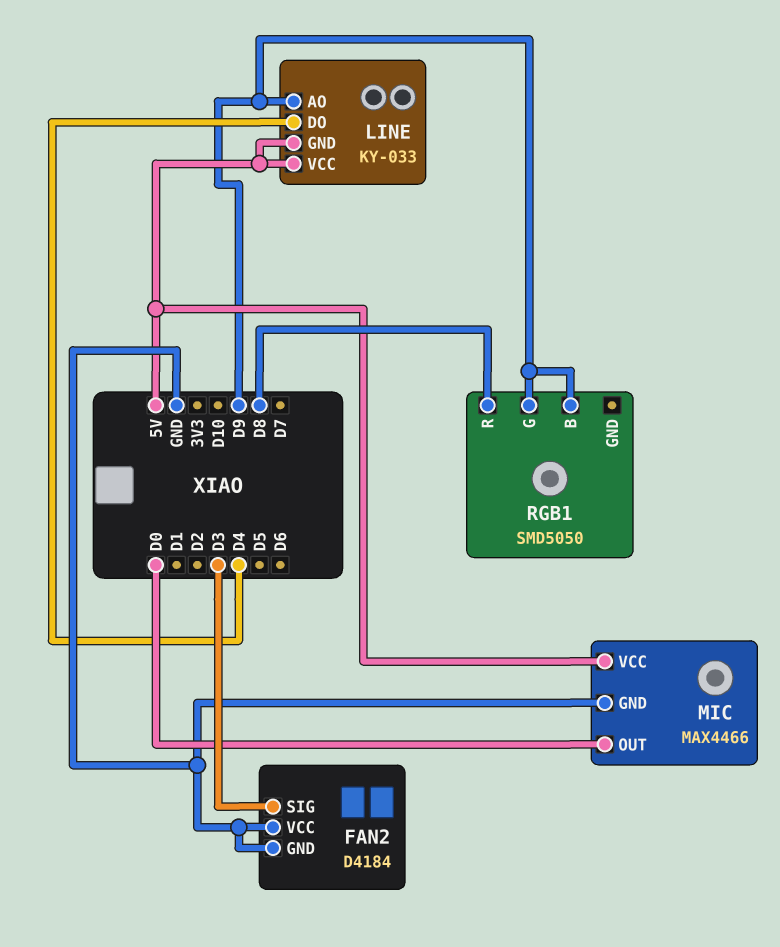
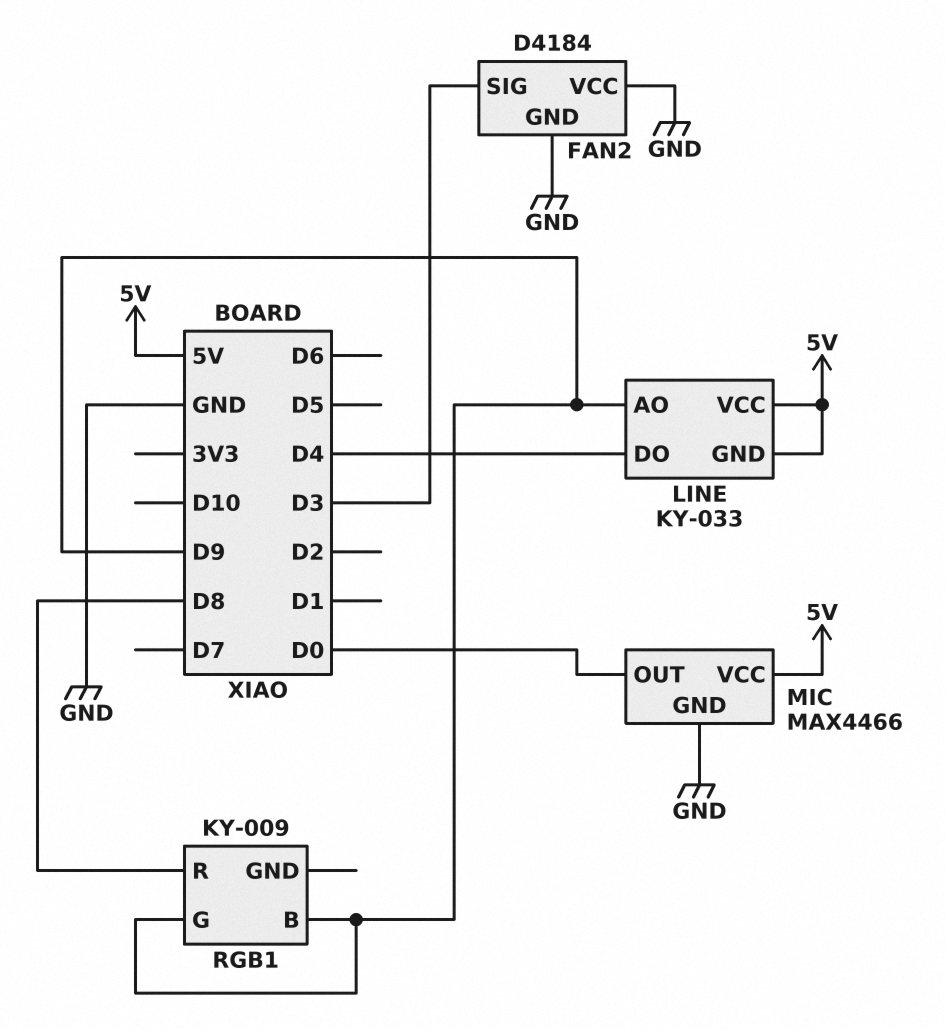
RGB1: SMD5050 -> KY-009

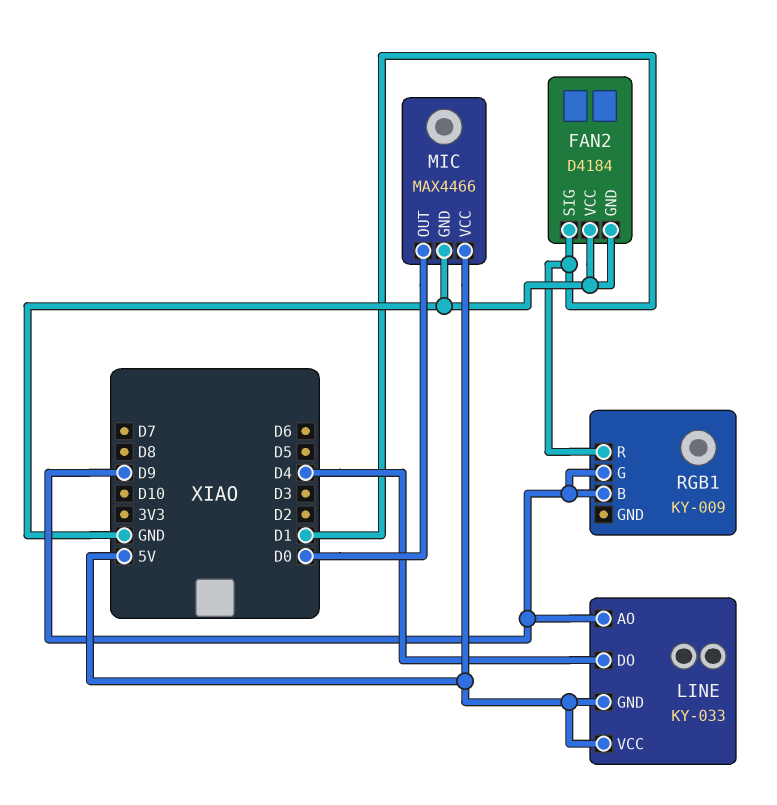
FAN2 pin SIG: D3 -> D1
RGB1 pin R: D8 -> D1

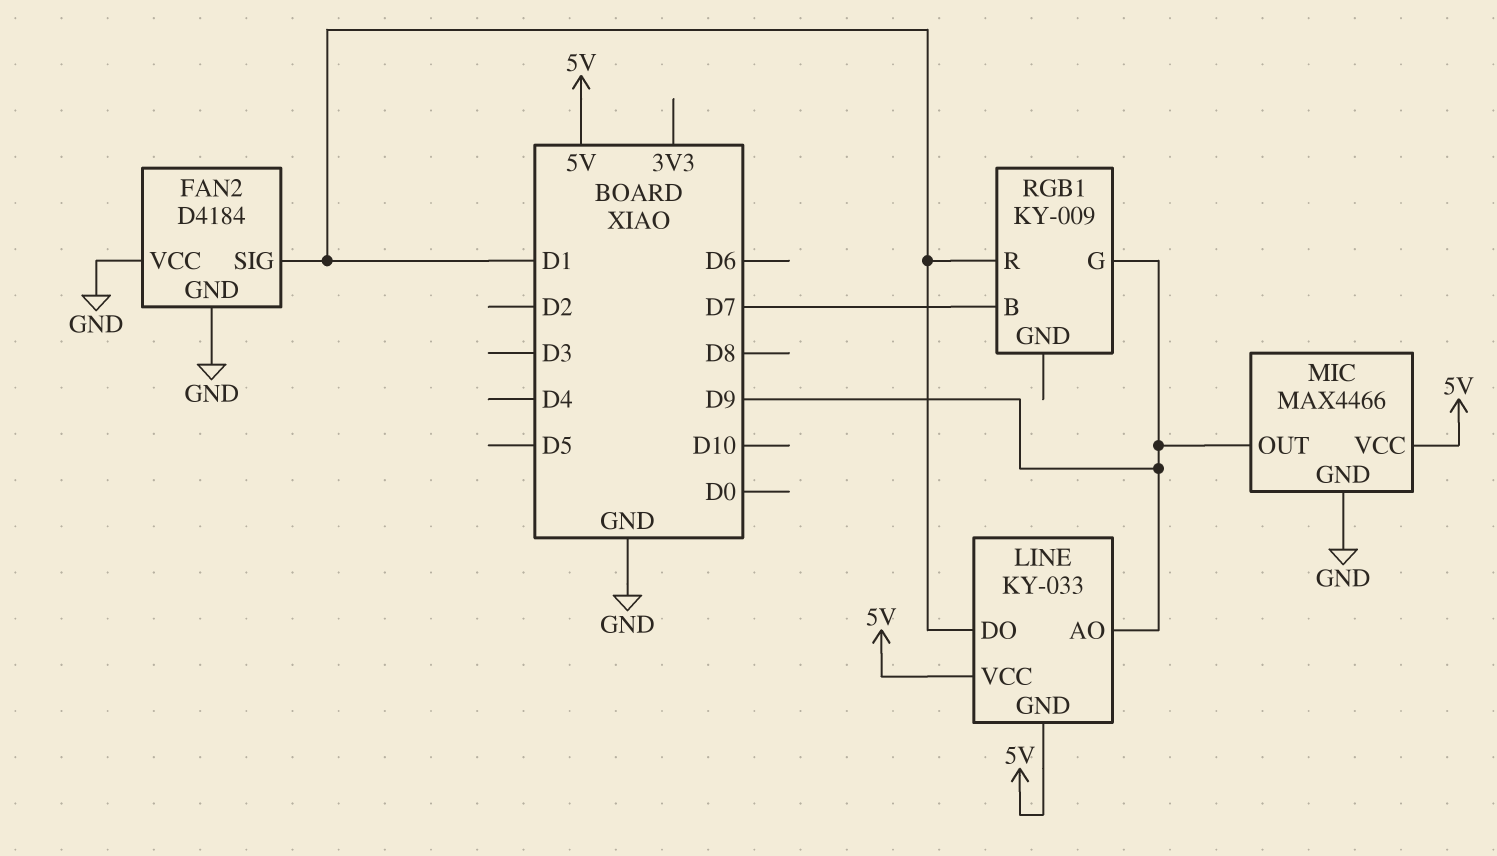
LINE pin DO: D4 -> D1
MIC pin OUT: D0 -> D9
RGB1 pin B: D9 -> D7

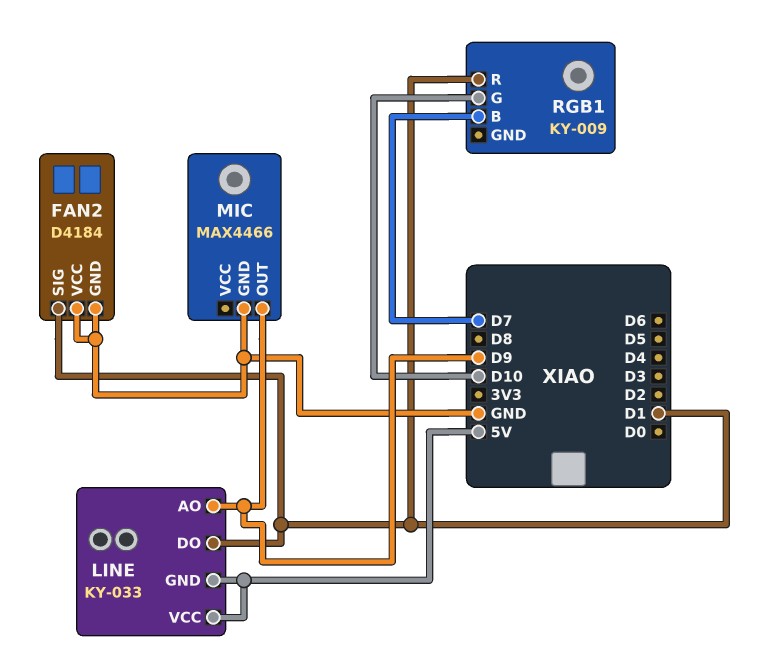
MIC pin VCC: 5V -> none
RGB1 pin G: D9 -> D10

